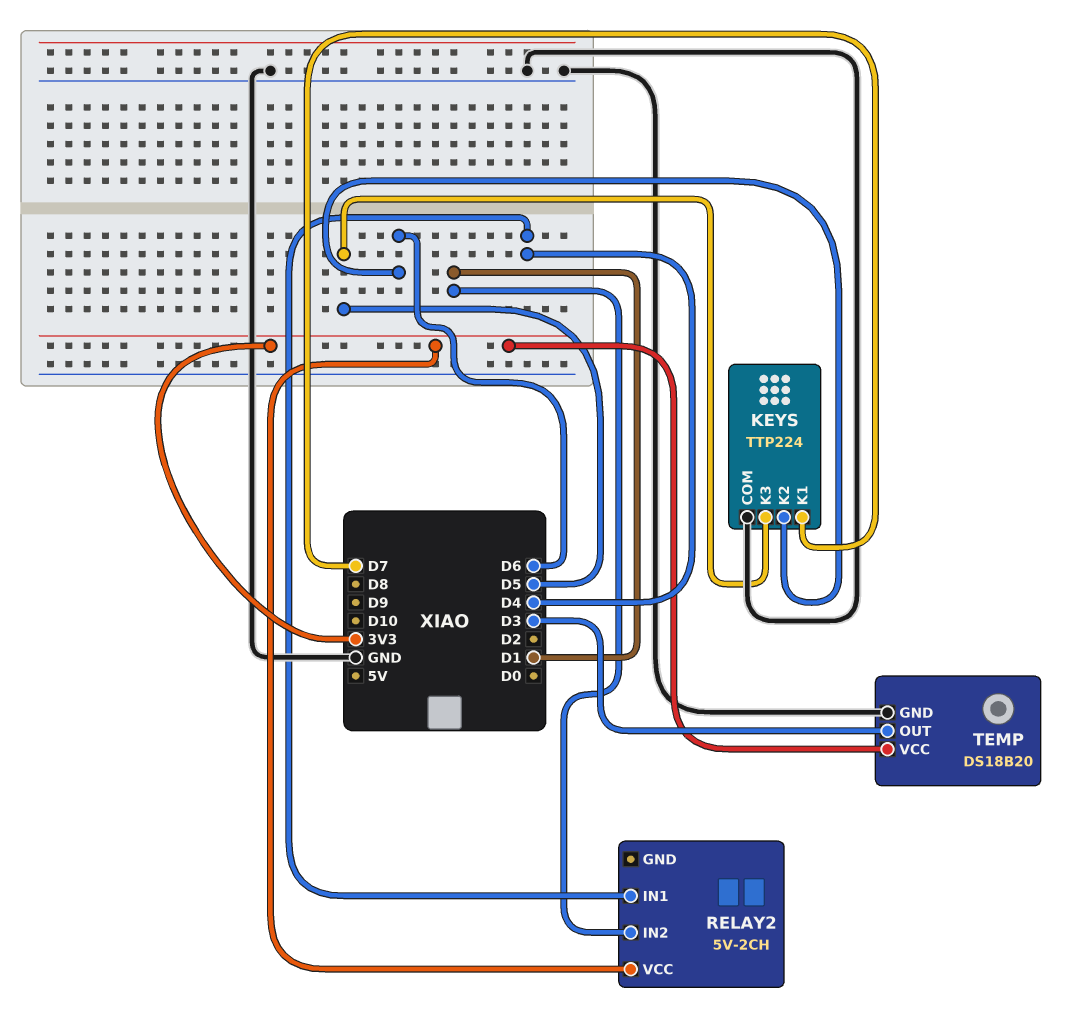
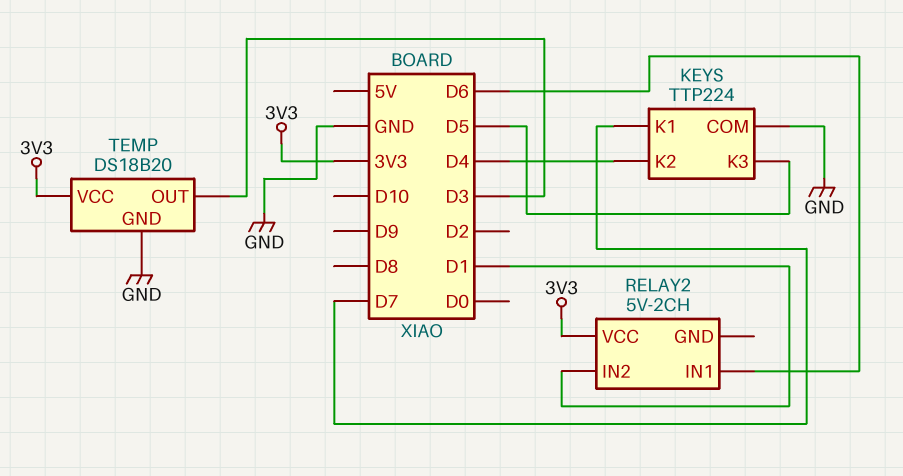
KEYS pin K2: D6 -> D4
RELAY2 pin IN1: D4 -> D6

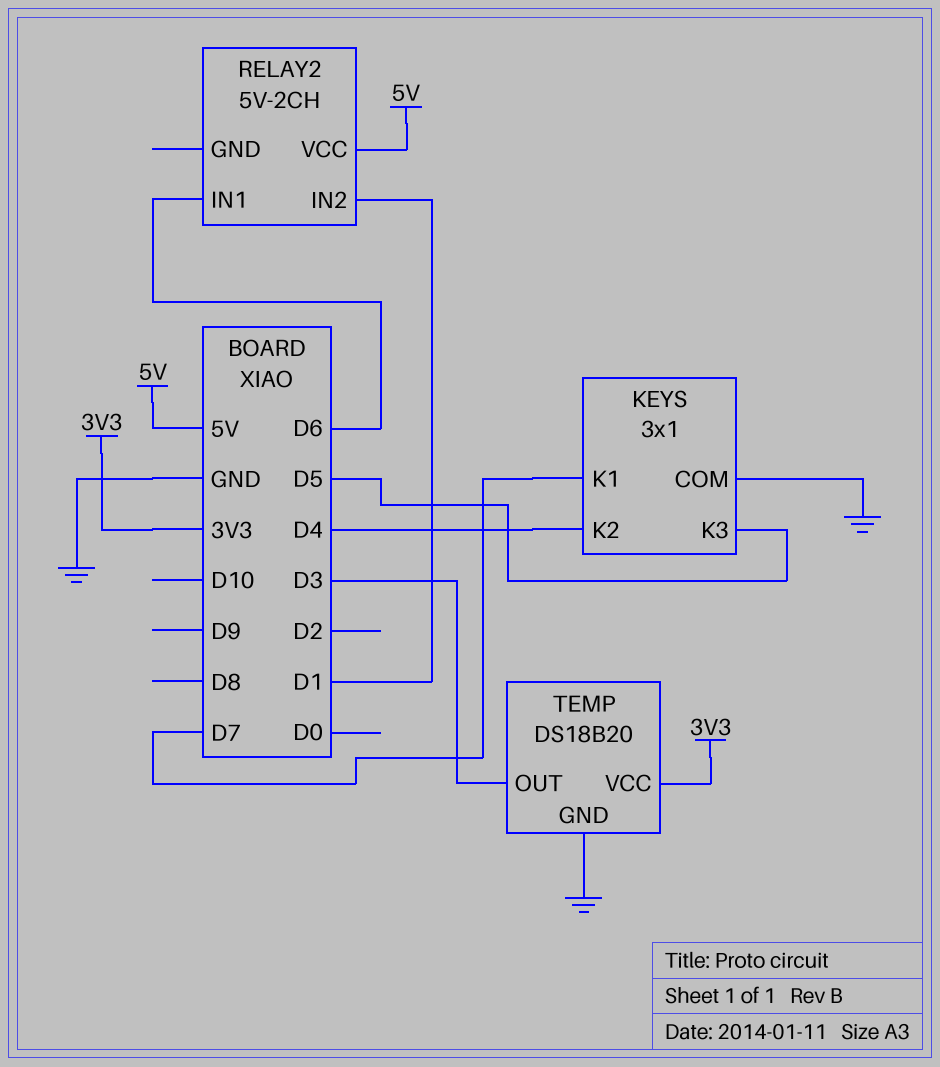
KEYS: TTP224 -> 3x1
RELAY2 pin VCC: 3V3 -> 5V

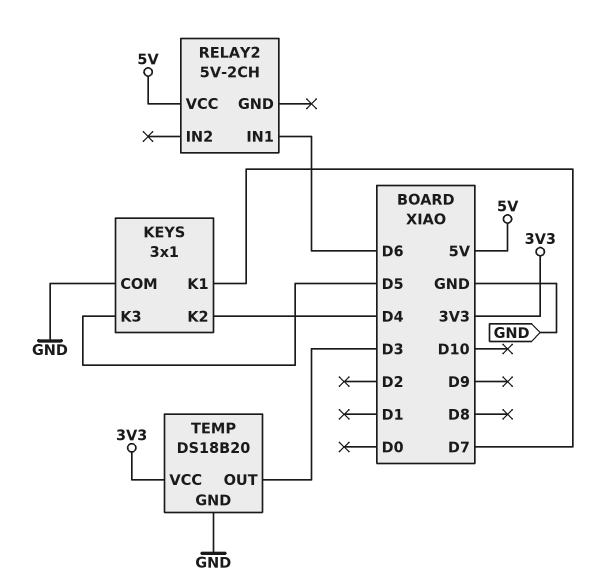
RELAY2 pin IN2: D1 -> none

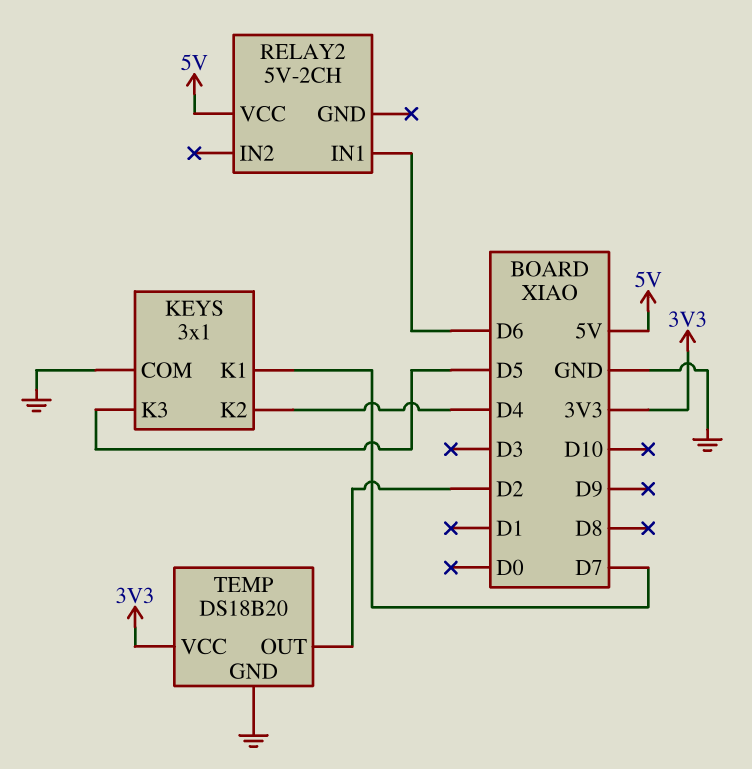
TEMP pin OUT: D3 -> D2

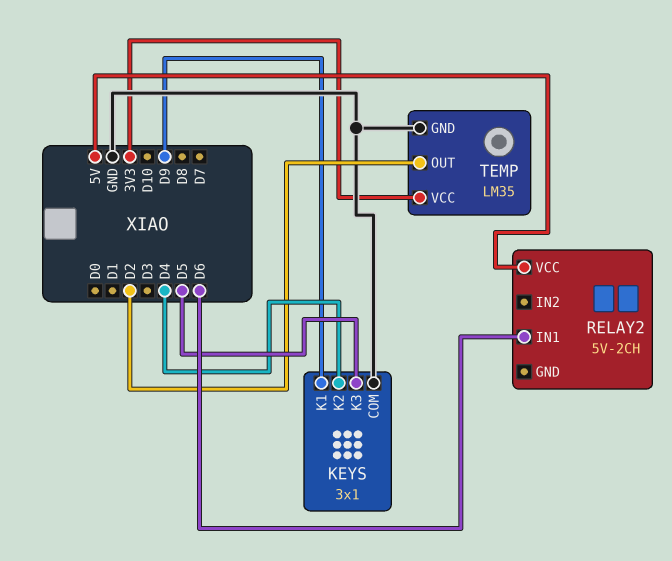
KEYS pin K1: D7 -> D9
TEMP: DS18B20 -> LM35

